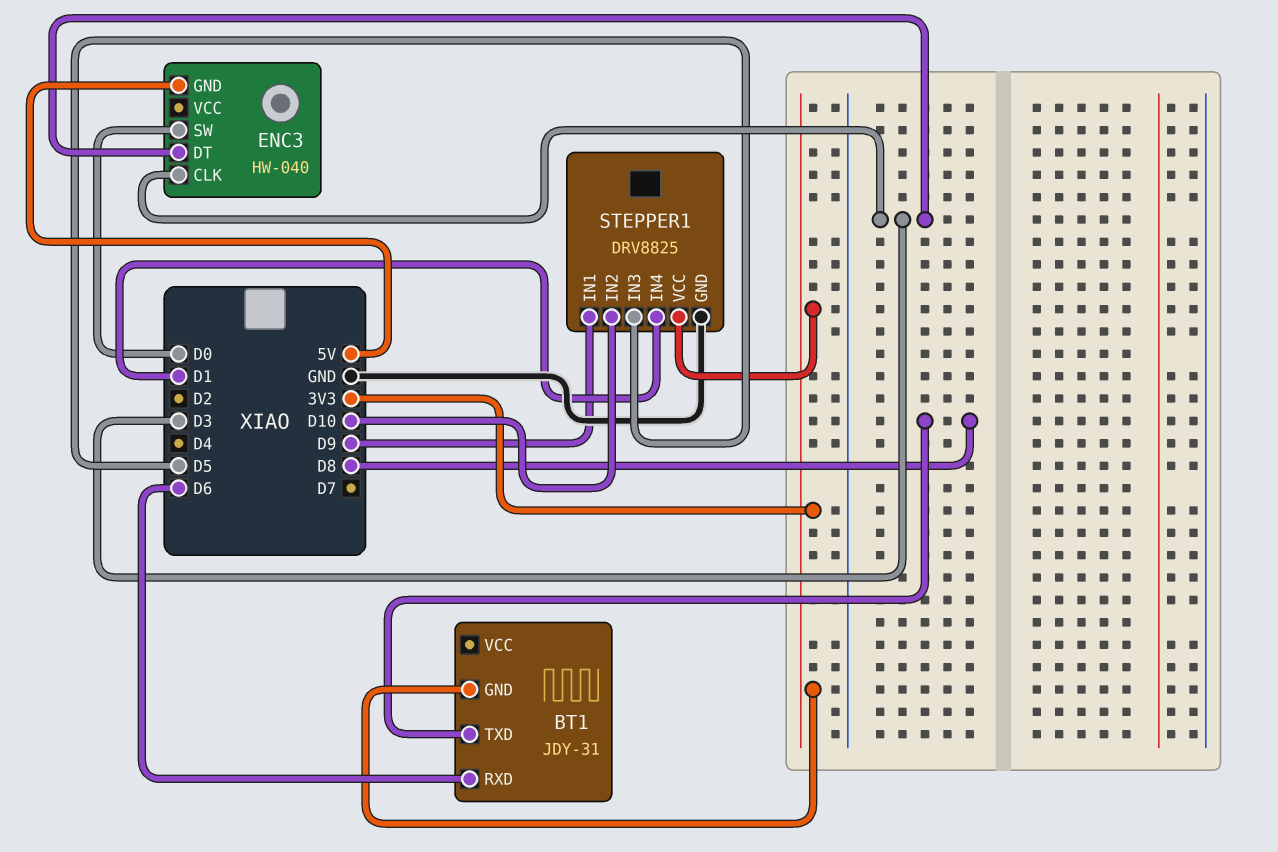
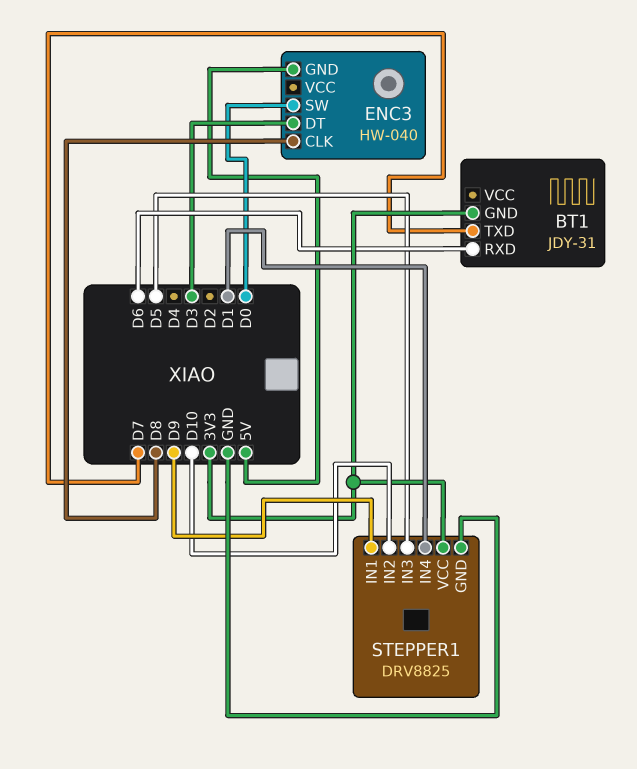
BT1 pin TXD: D8 -> D7
ENC3 pin CLK: D3 -> D8

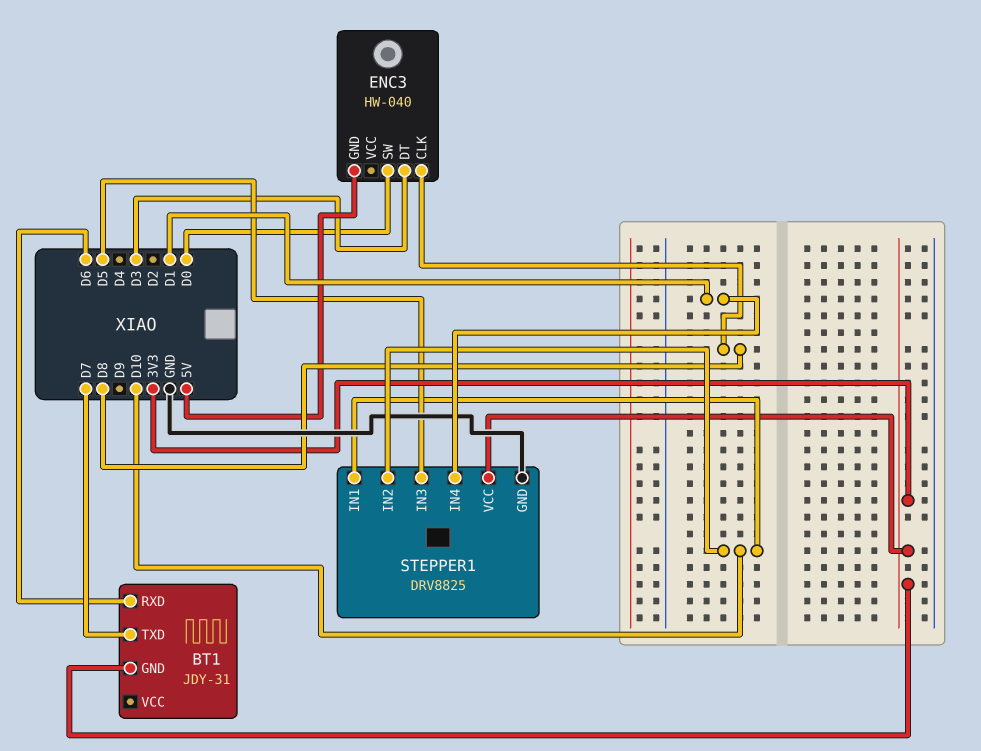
STEPPER1 pin IN1: D9 -> D10

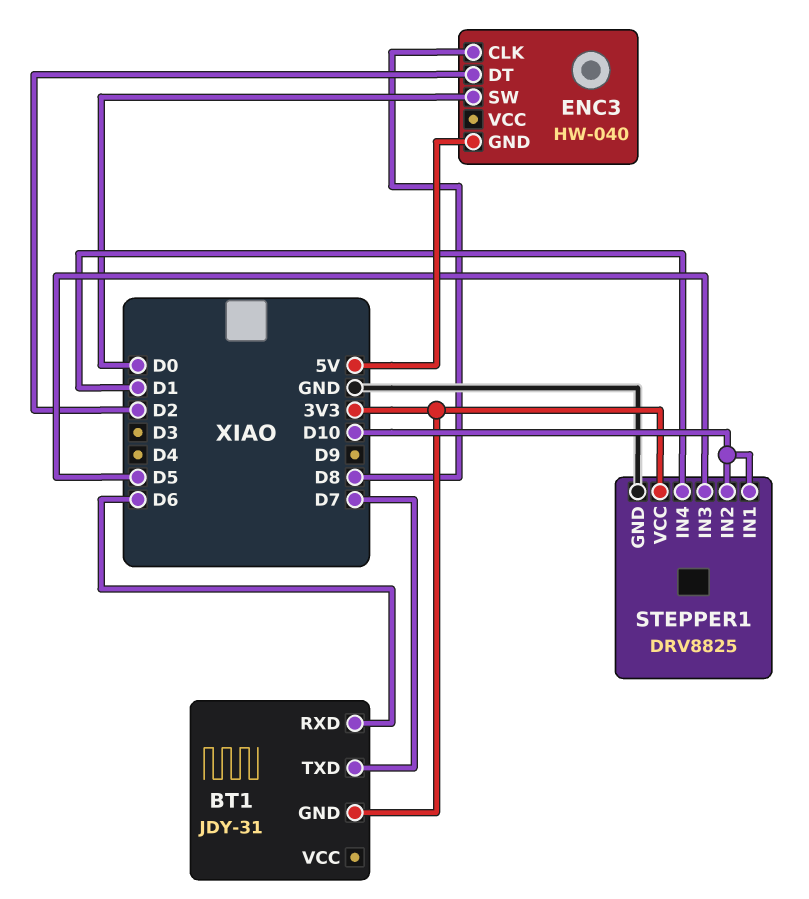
ENC3 pin DT: D3 -> D2

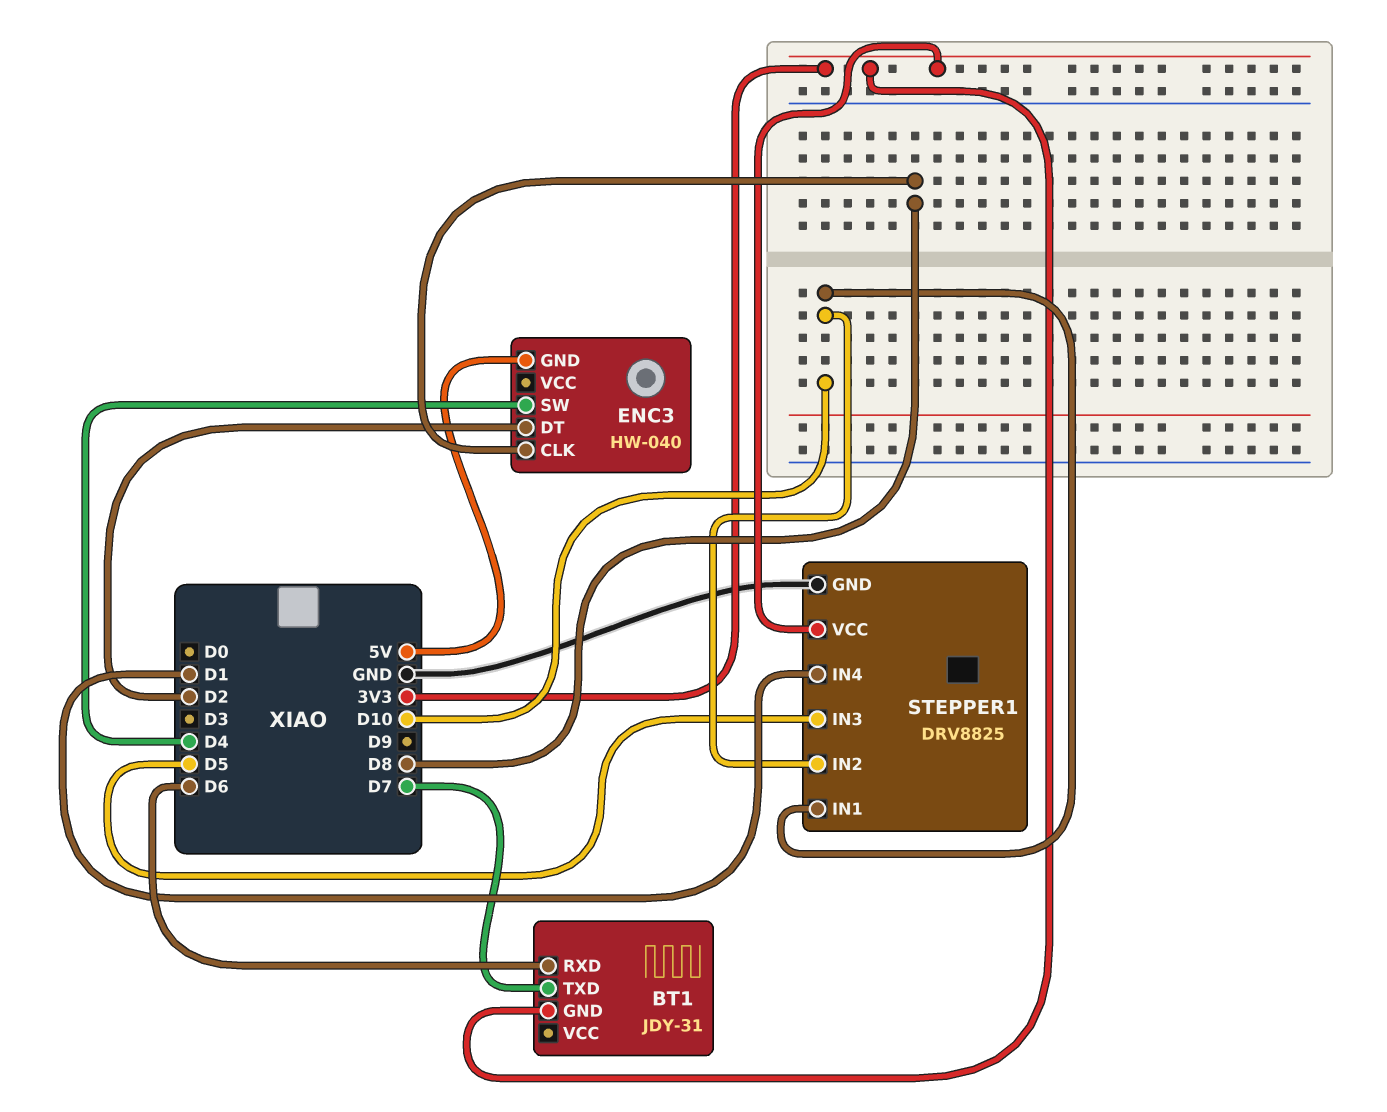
ENC3 pin SW: D0 -> D4

